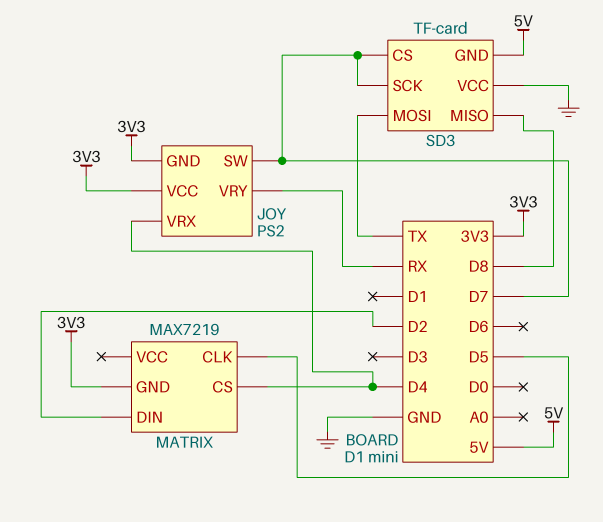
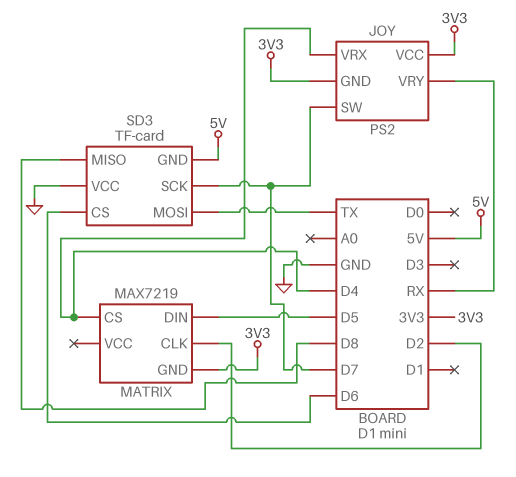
MATRIX pin CLK: D5 -> D2
MATRIX pin DIN: D2 -> D5
SD3 pin CS: D7 -> D6

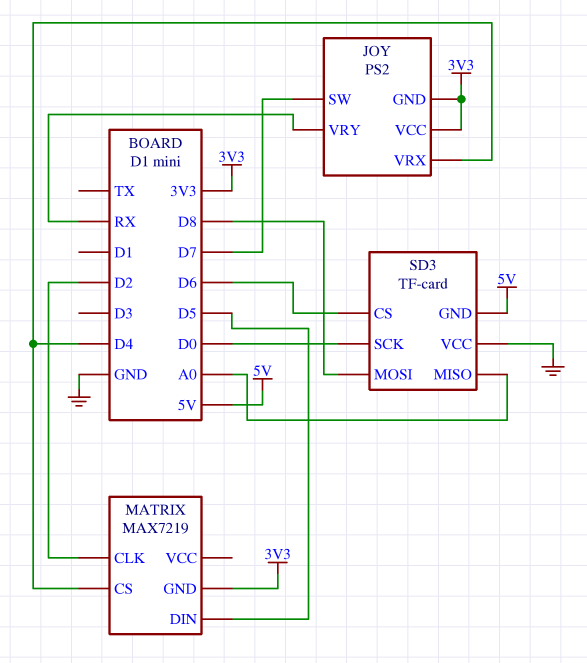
SD3 pin MISO: D8 -> A0
SD3 pin MOSI: TX -> D8
SD3 pin SCK: D7 -> D0

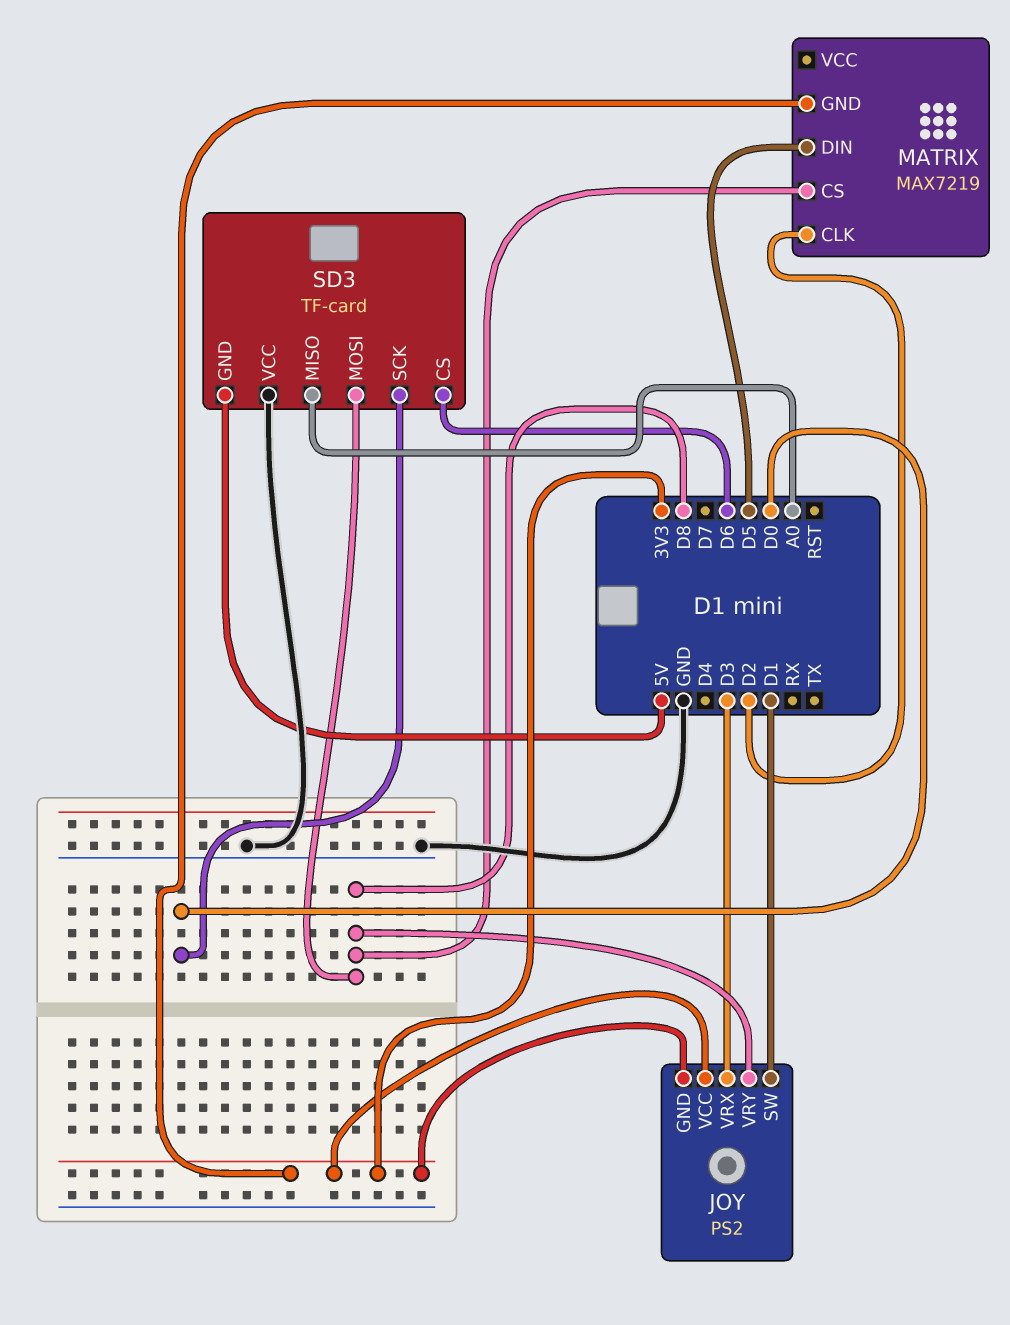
JOY pin SW: D7 -> D1
JOY pin VRX: D4 -> D3
JOY pin VRY: RX -> D8
MATRIX pin CS: D4 -> D8

